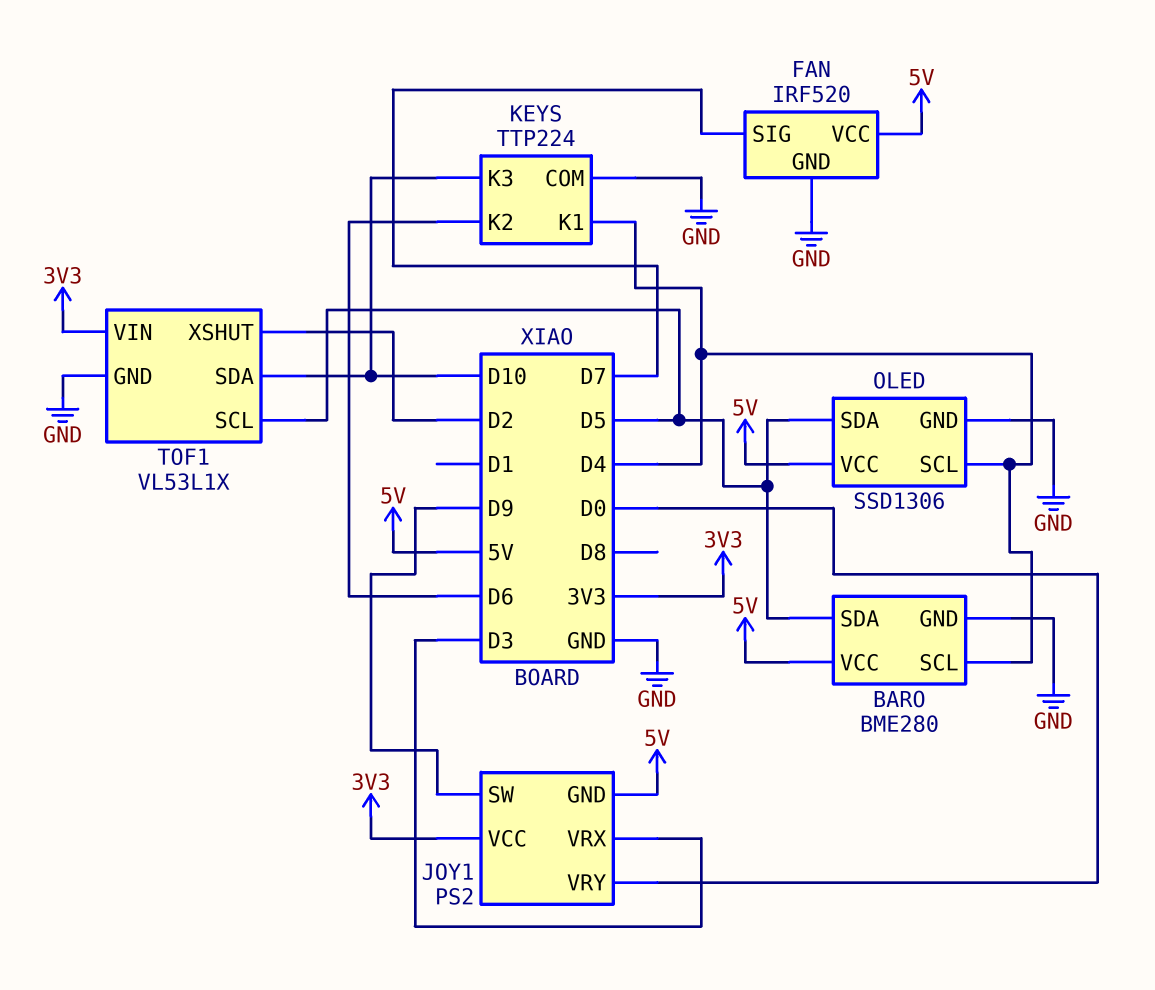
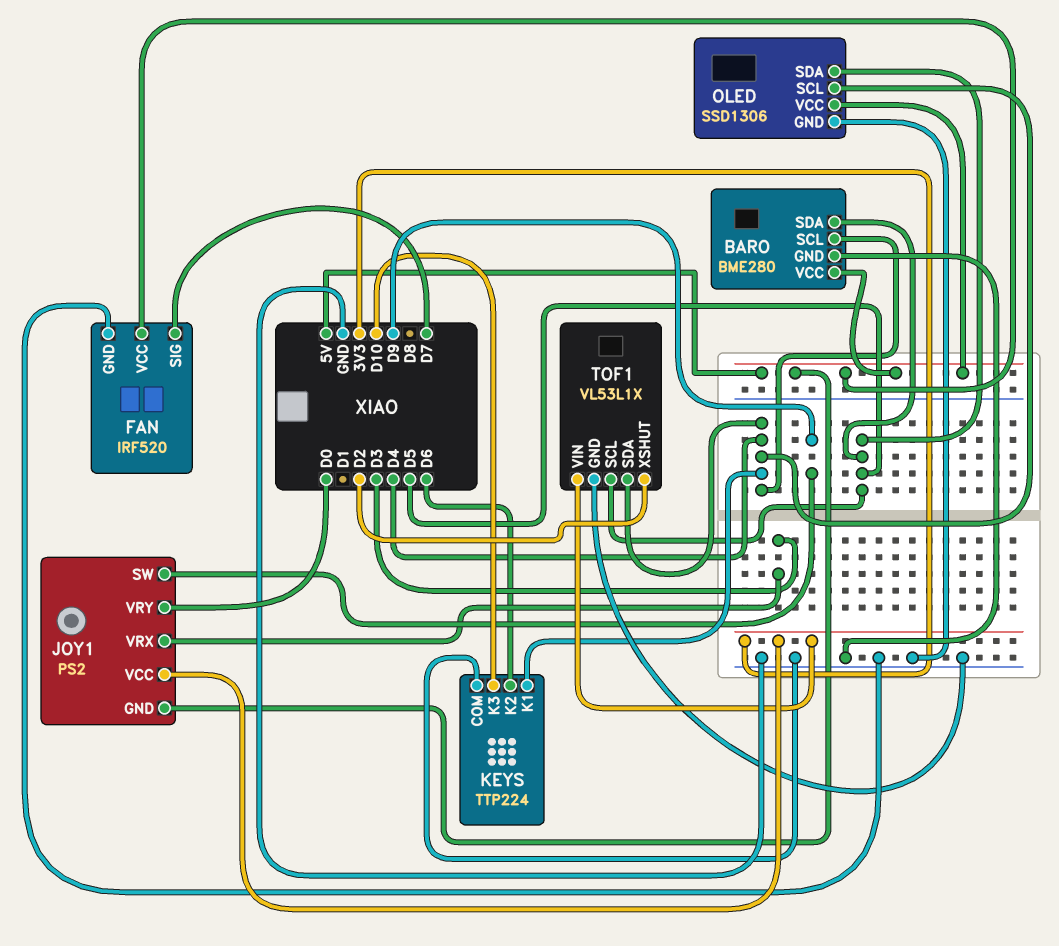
TOF1 pin SDA: D10 -> D4

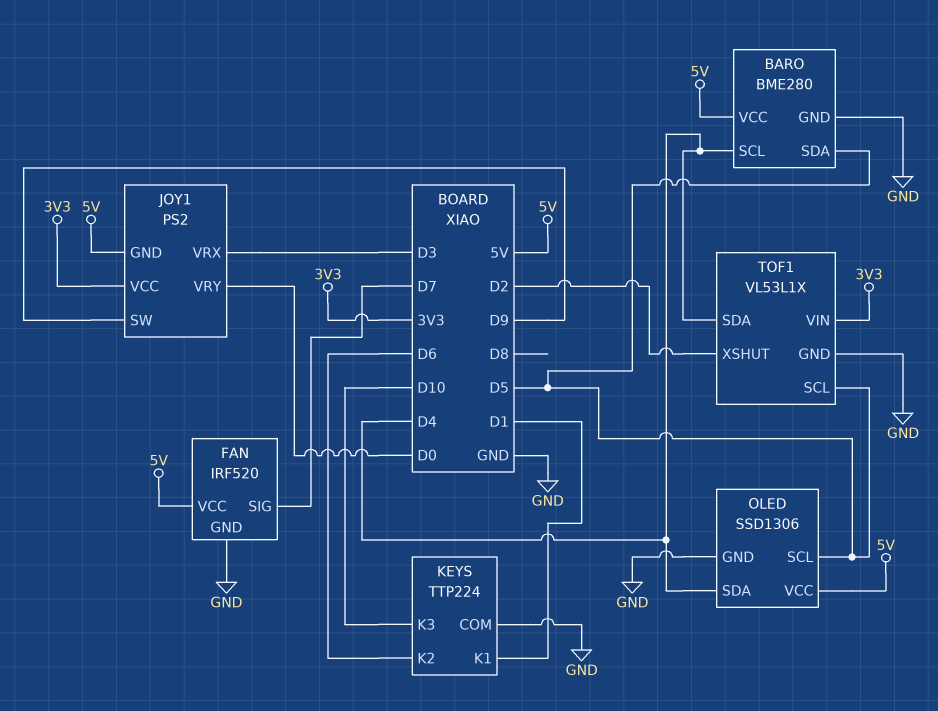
KEYS pin K1: D4 -> D1
OLED pin SCL: D4 -> D5
OLED pin SDA: D5 -> D4

